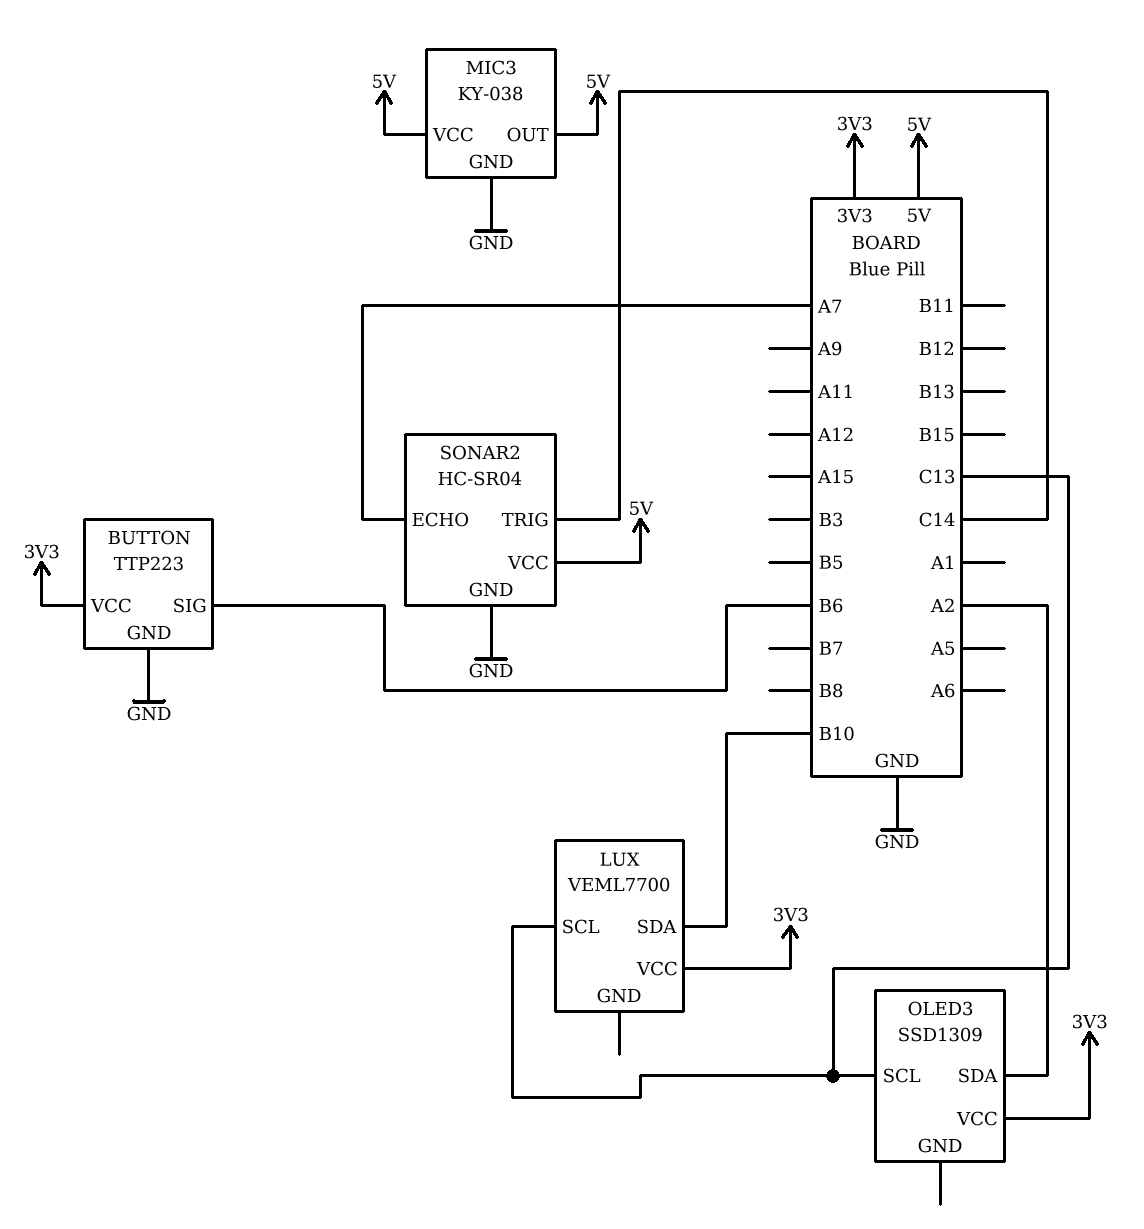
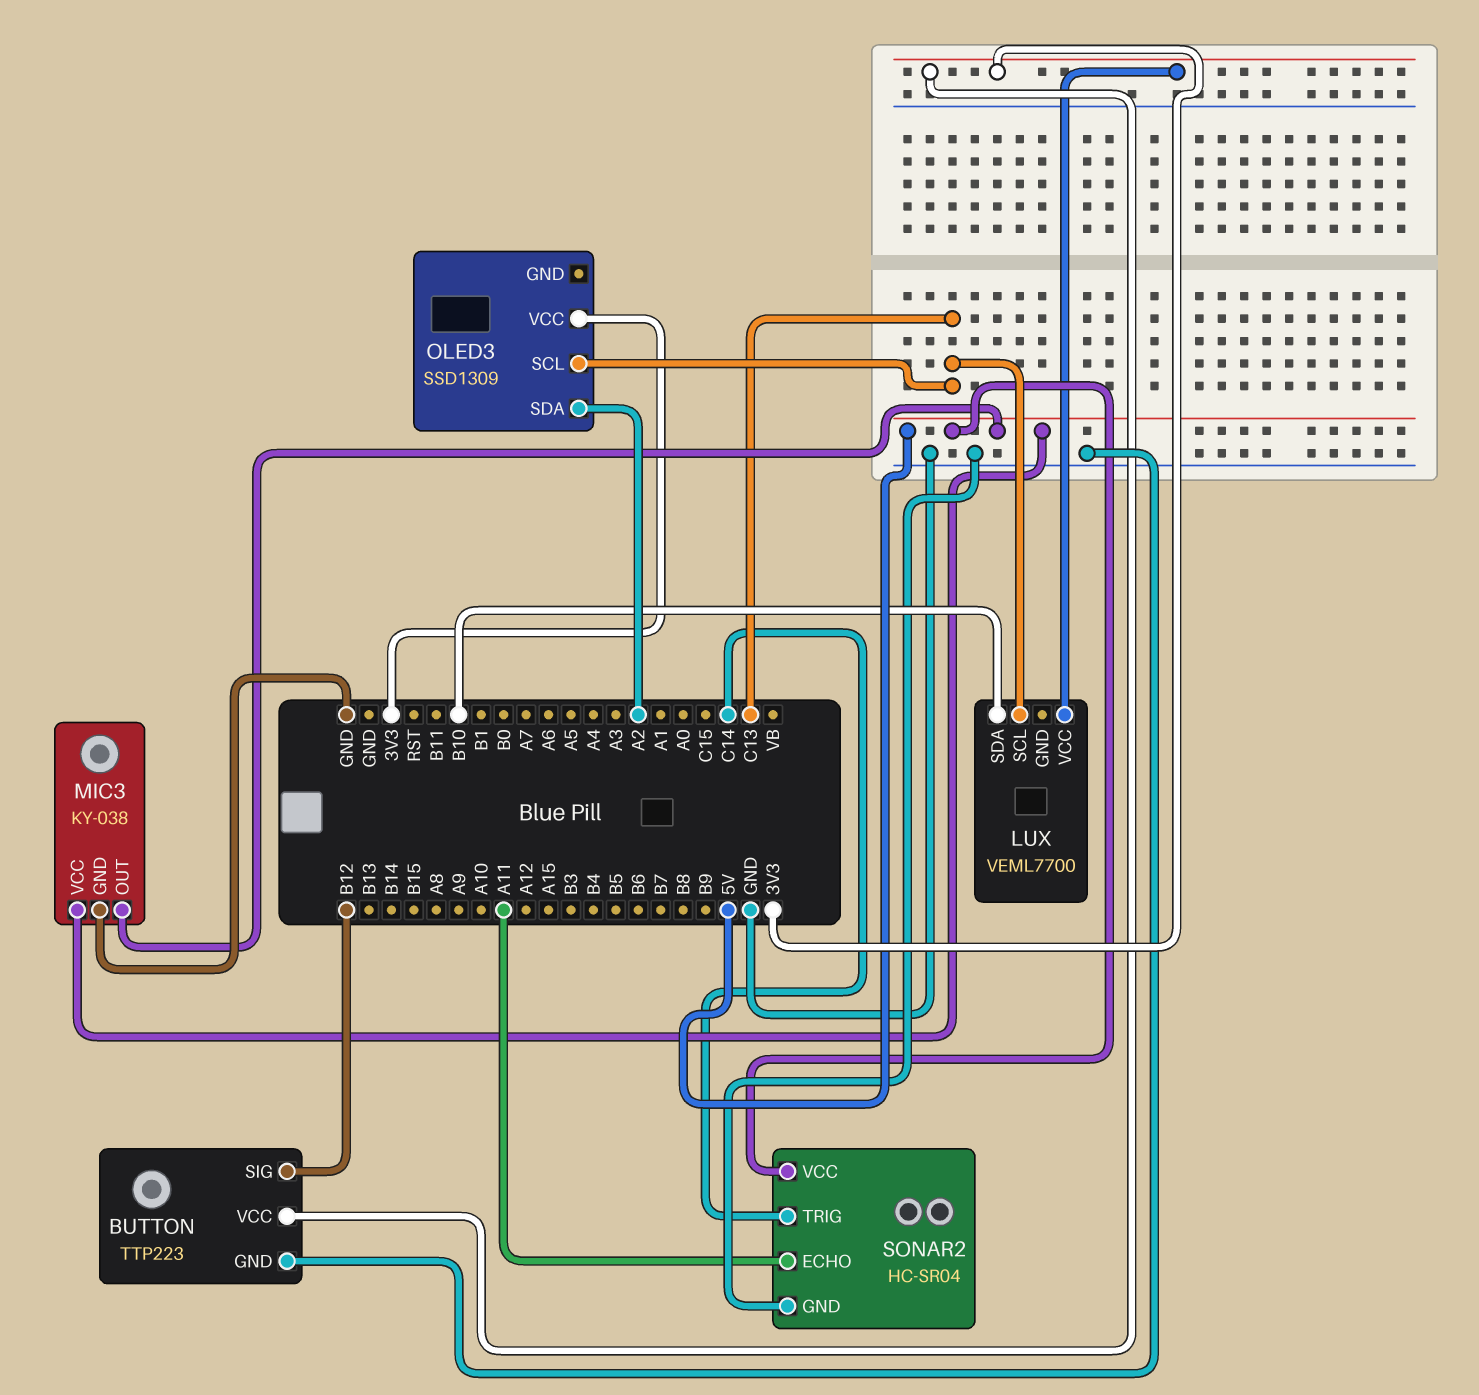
BUTTON pin SIG: B6 -> B12
SONAR2 pin ECHO: A7 -> A11

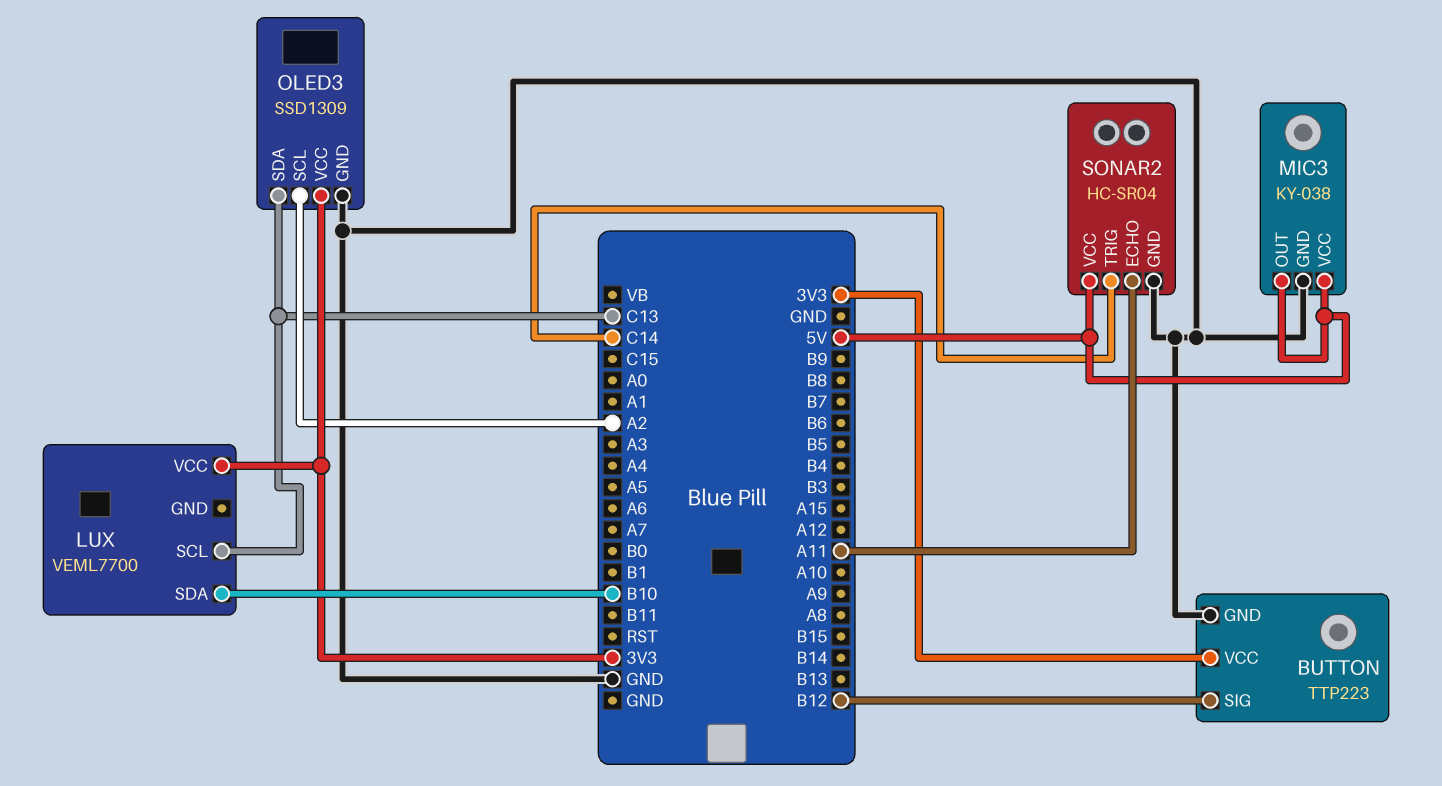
OLED3 pin GND: none -> GND
OLED3 pin SCL: C13 -> A2
OLED3 pin SDA: A2 -> C13

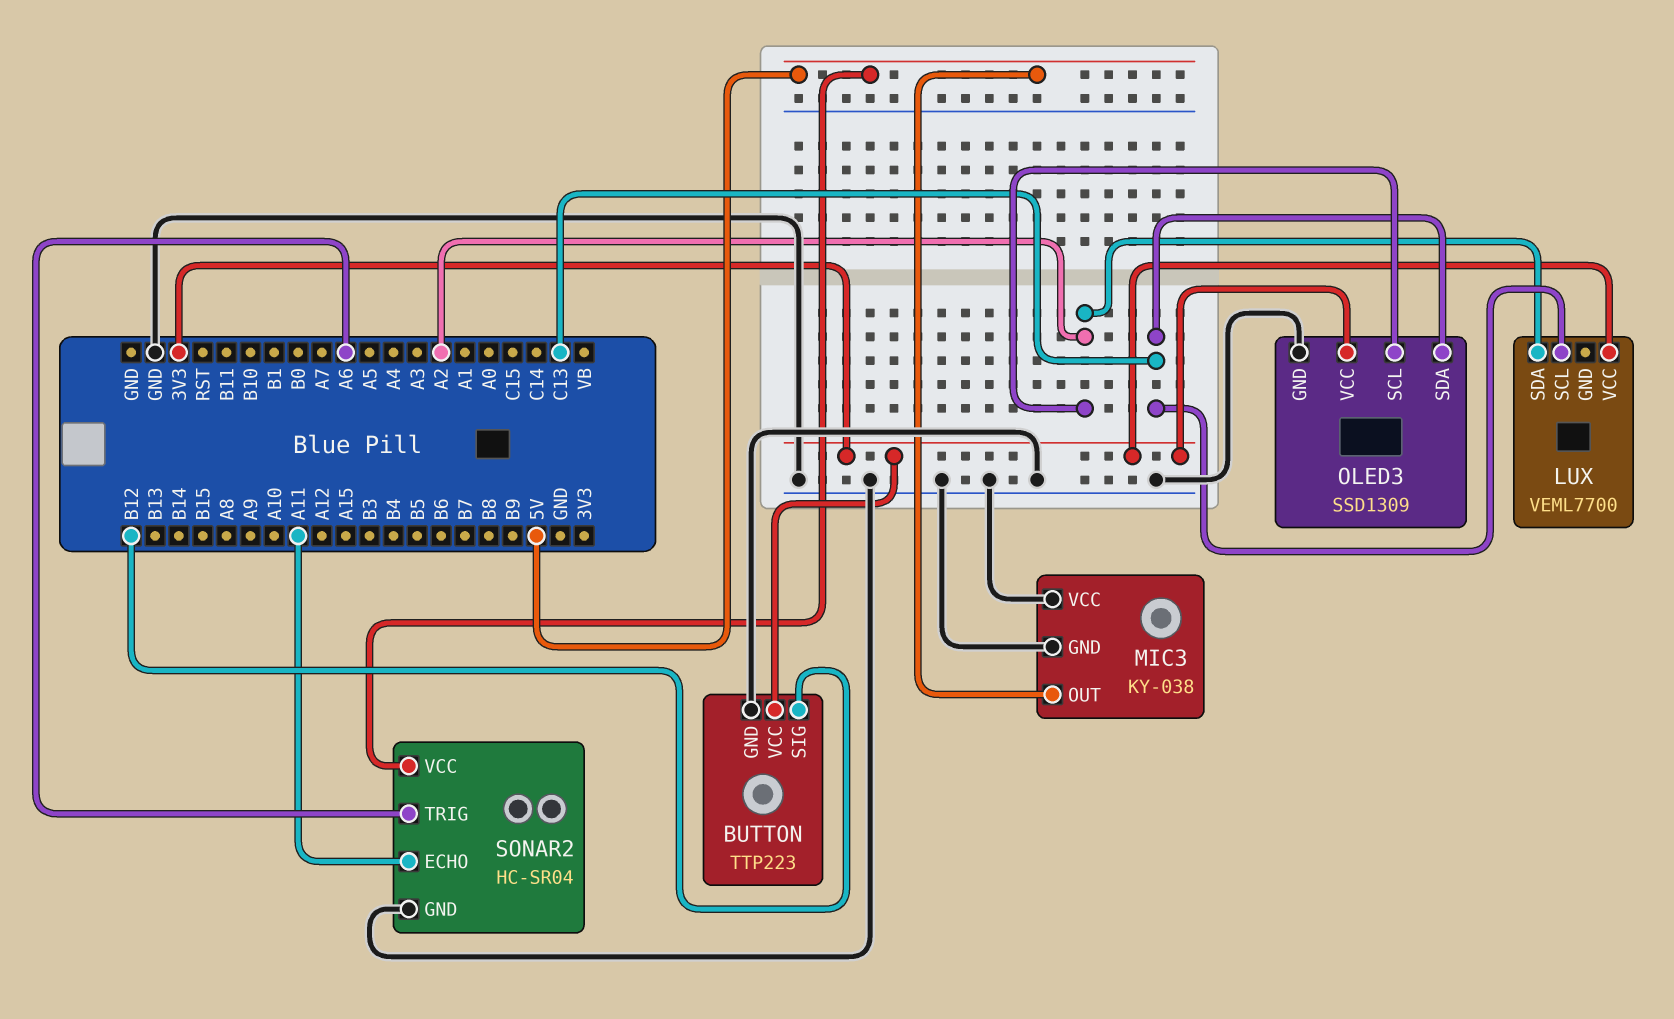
LUX pin SDA: B10 -> A2
MIC3 pin VCC: 5V -> GND
SONAR2 pin TRIG: C14 -> A6

